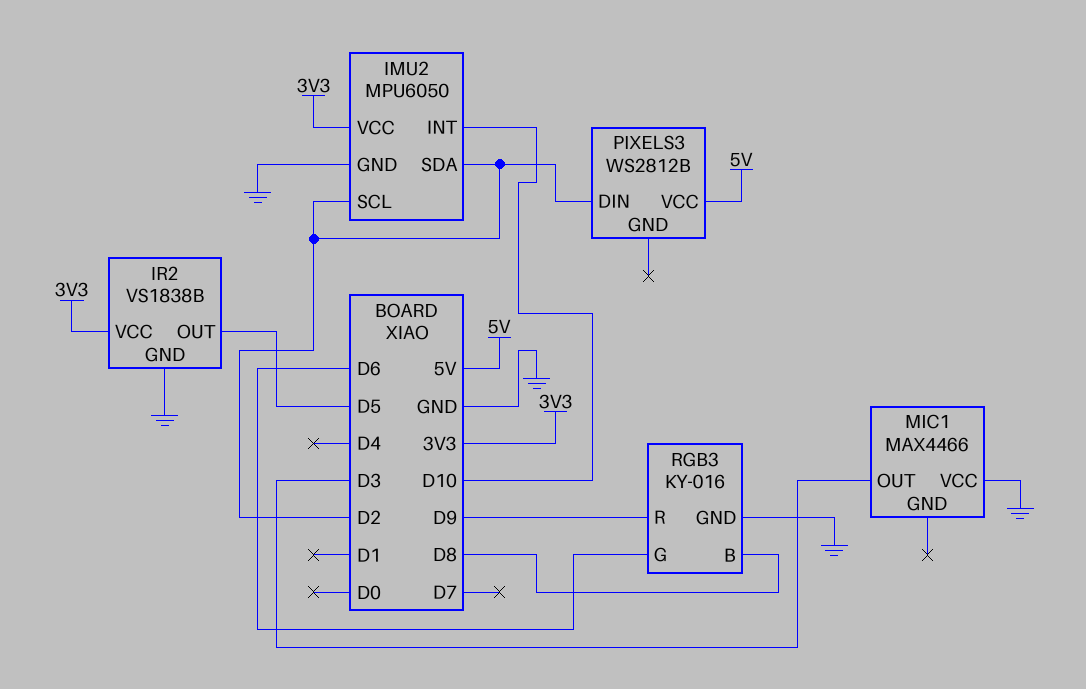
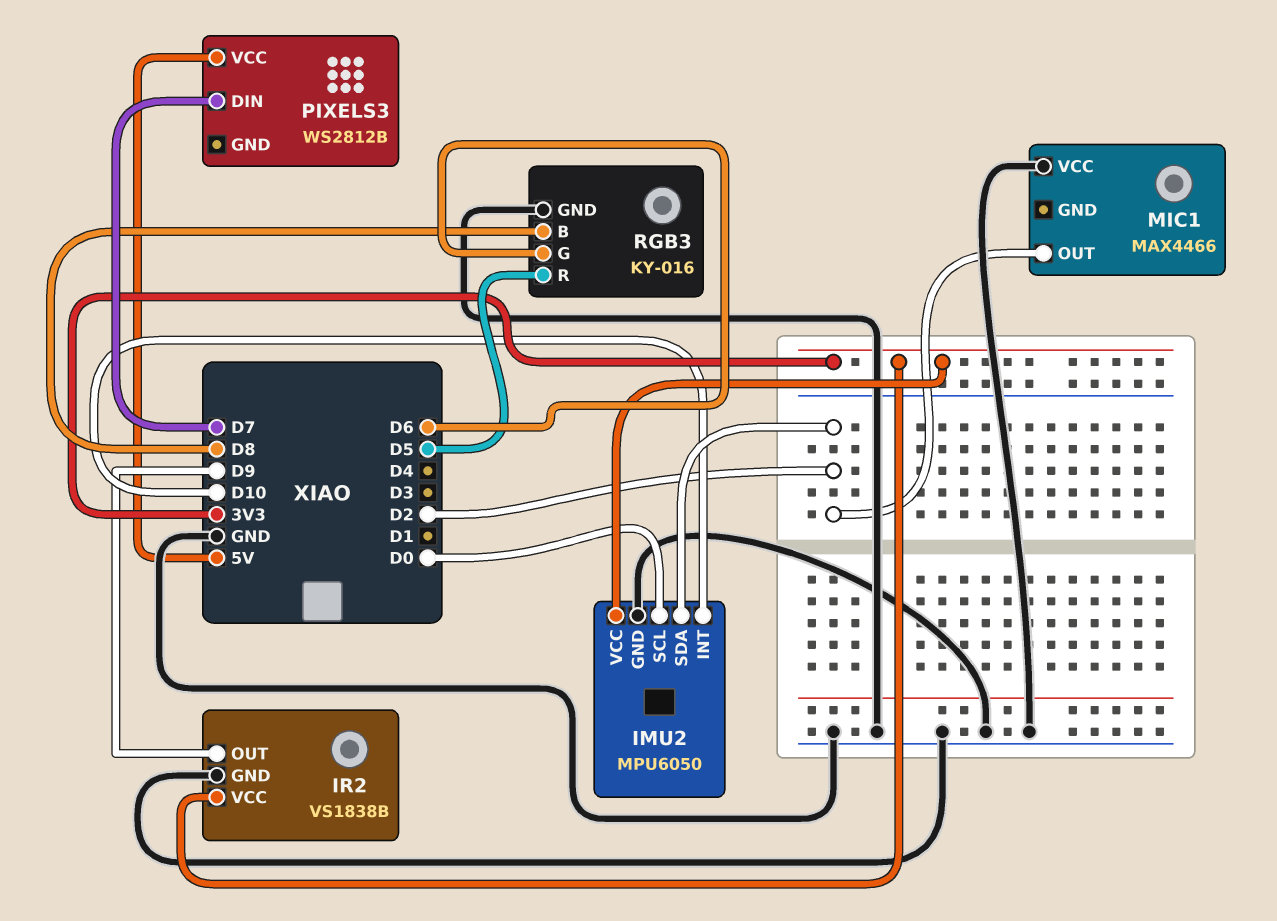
IMU2 pin SCL: D2 -> D0
IR2 pin OUT: D5 -> D9
MIC1 pin OUT: D3 -> D2
PIXELS3 pin DIN: D2 -> D7
RGB3 pin R: D9 -> D5

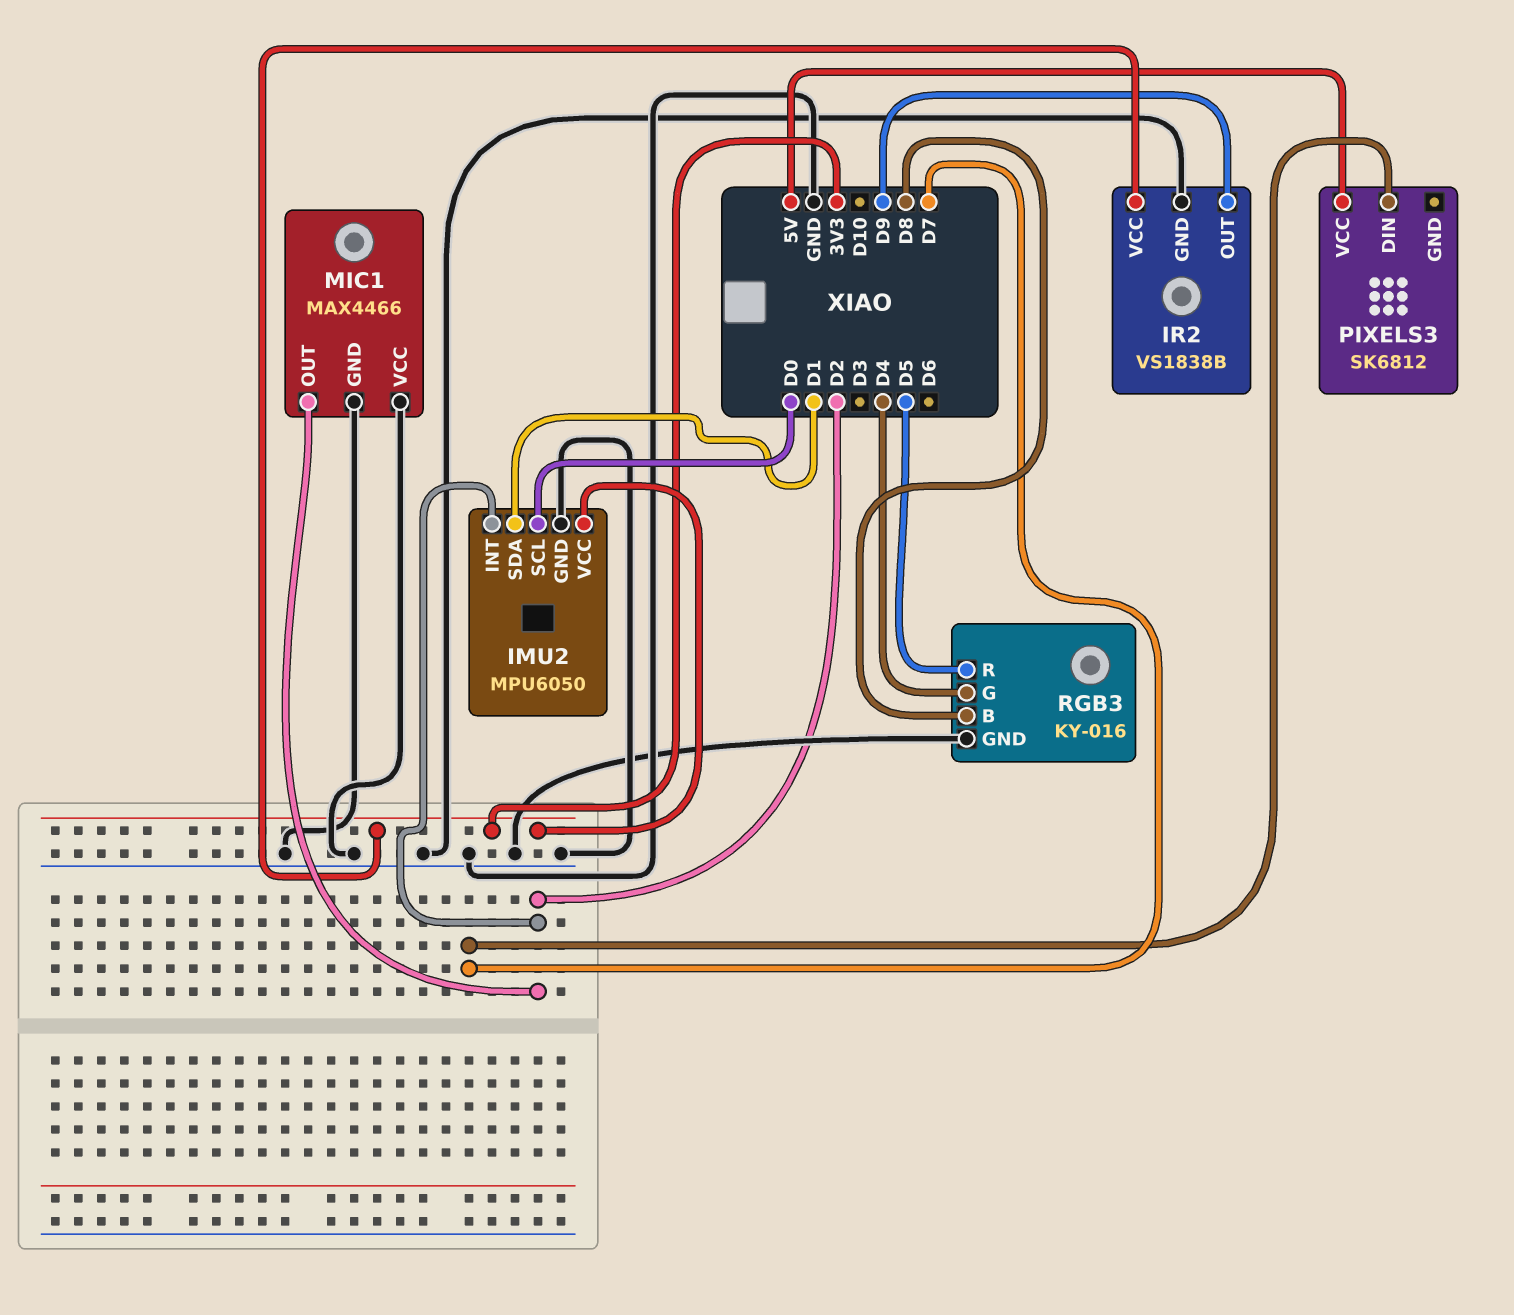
IMU2 pin INT: D10 -> D2
IMU2 pin SDA: D2 -> D1
MIC1 pin GND: none -> GND
PIXELS3: WS2812B -> SK6812
RGB3 pin G: D6 -> D4

